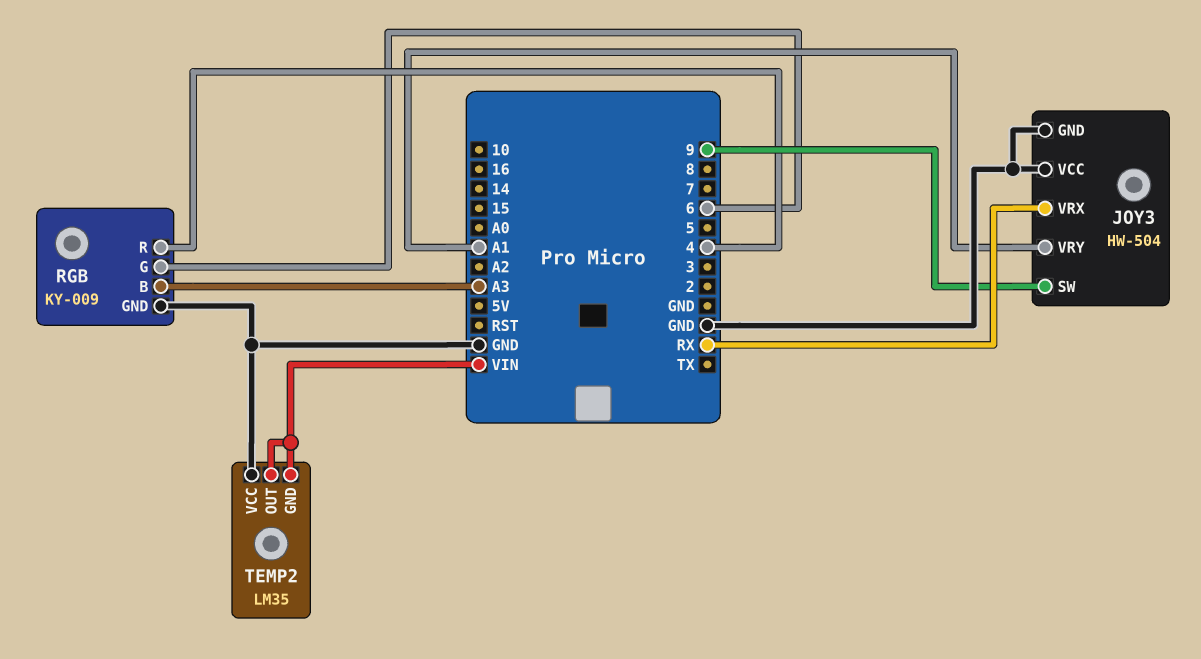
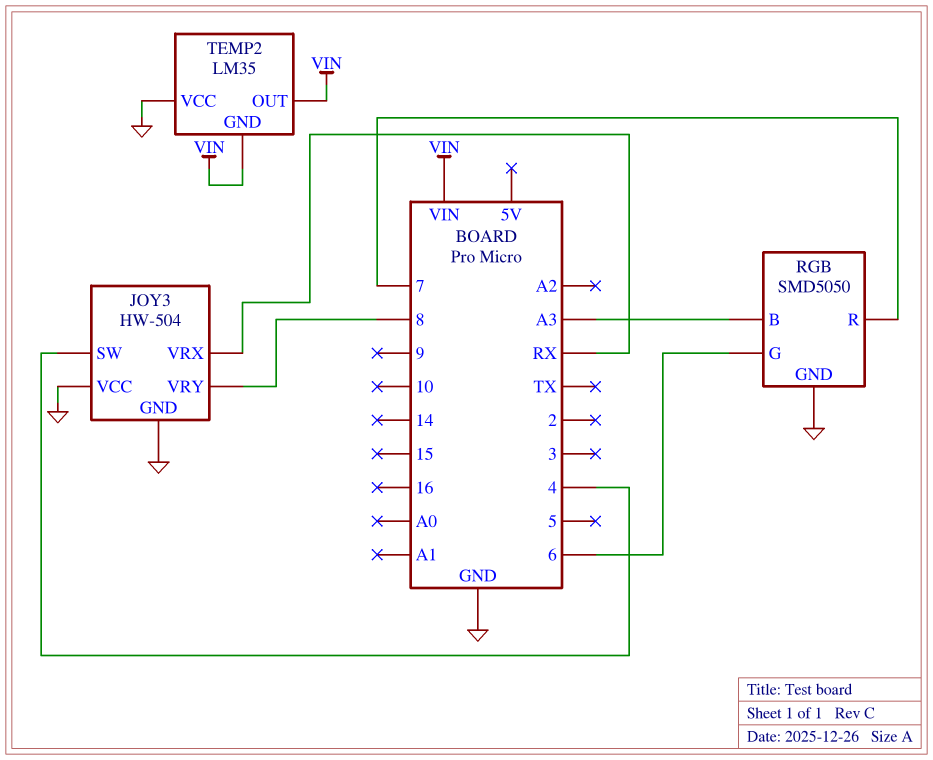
JOY3 pin SW: 9 -> 4
JOY3 pin VRY: A1 -> 8
RGB: KY-009 -> SMD5050
RGB pin R: 4 -> 7

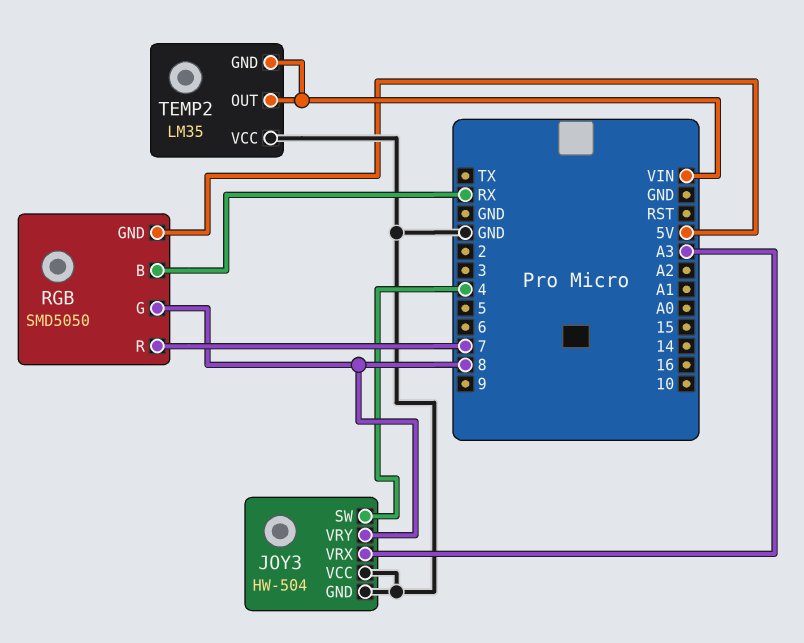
JOY3 pin VRX: RX -> A3
RGB pin B: A3 -> RX
RGB pin G: 6 -> 8
RGB pin GND: GND -> 5V

